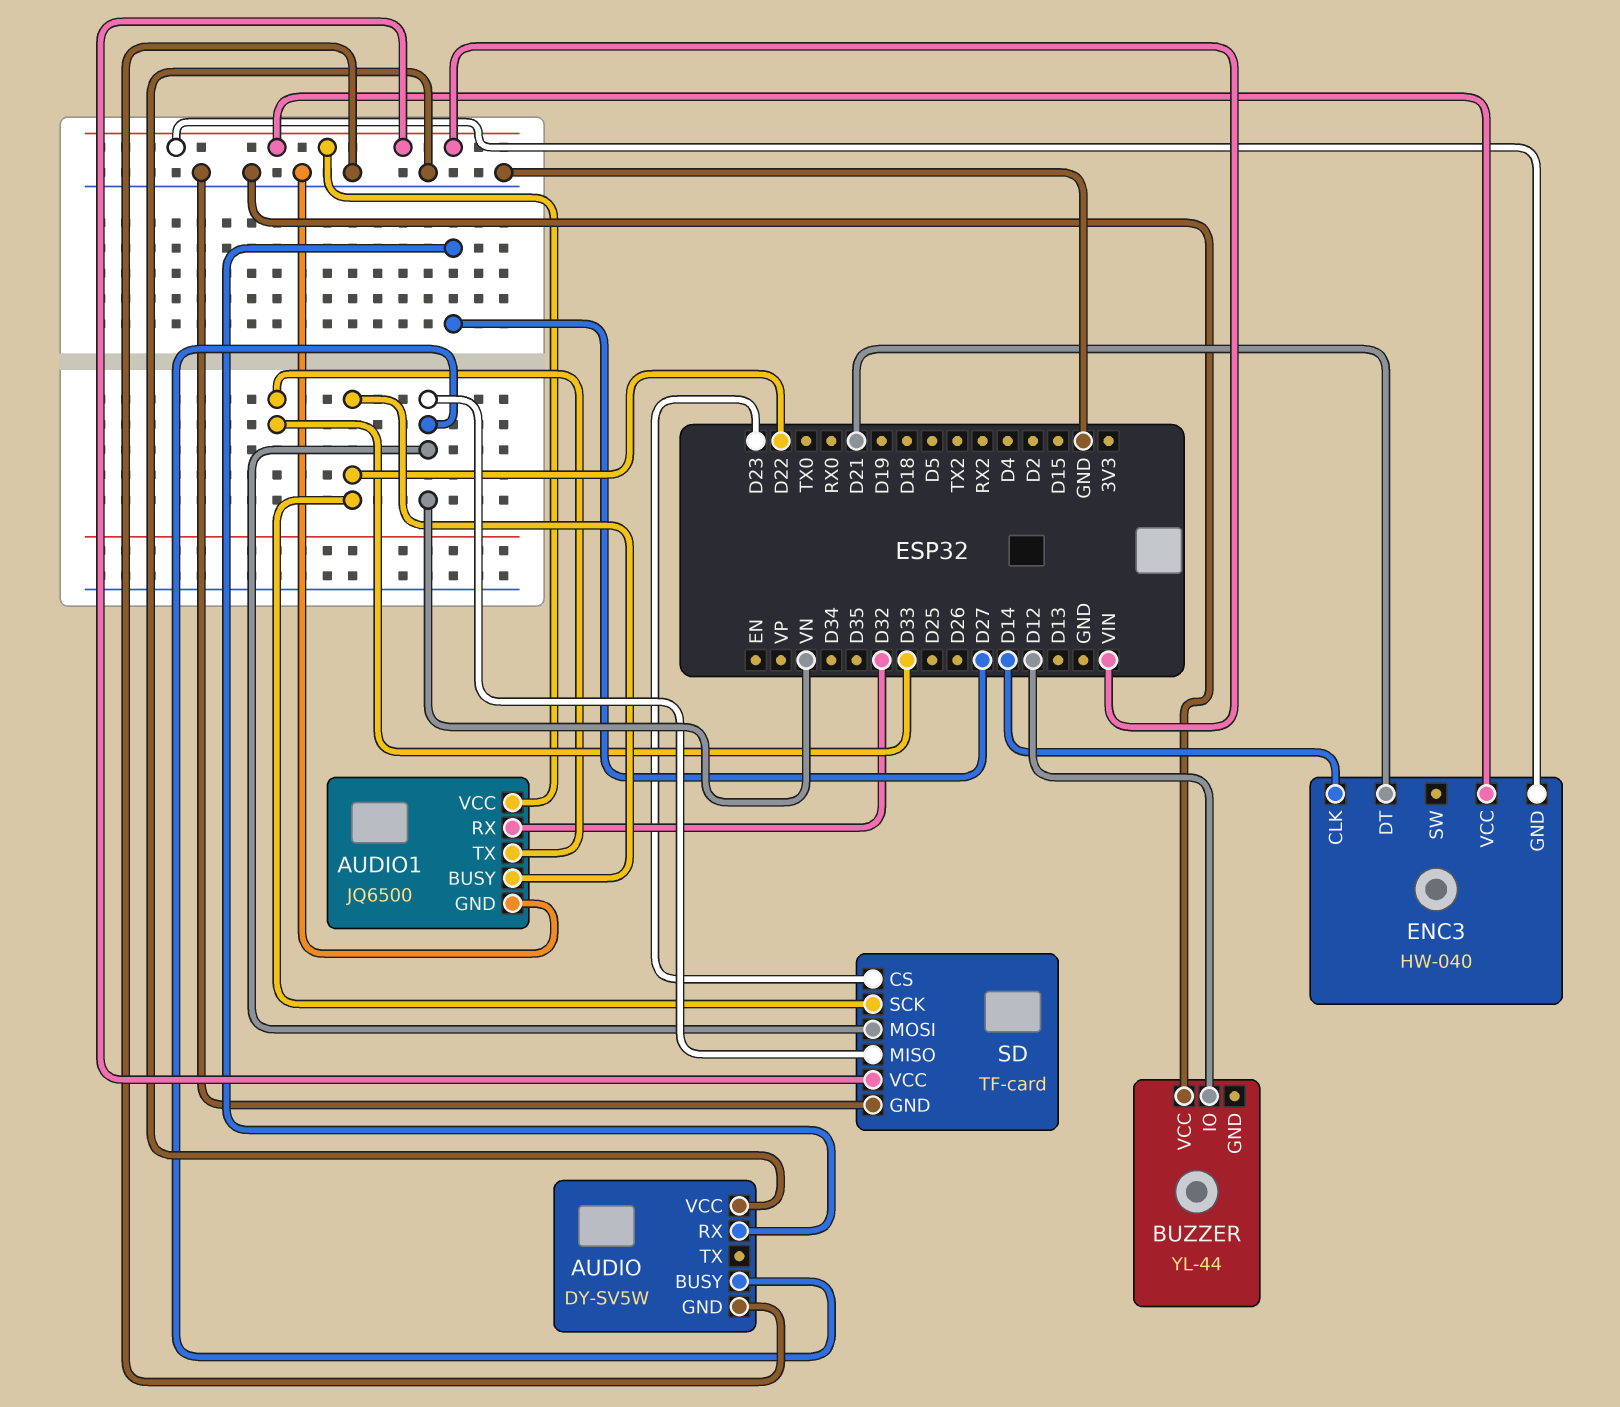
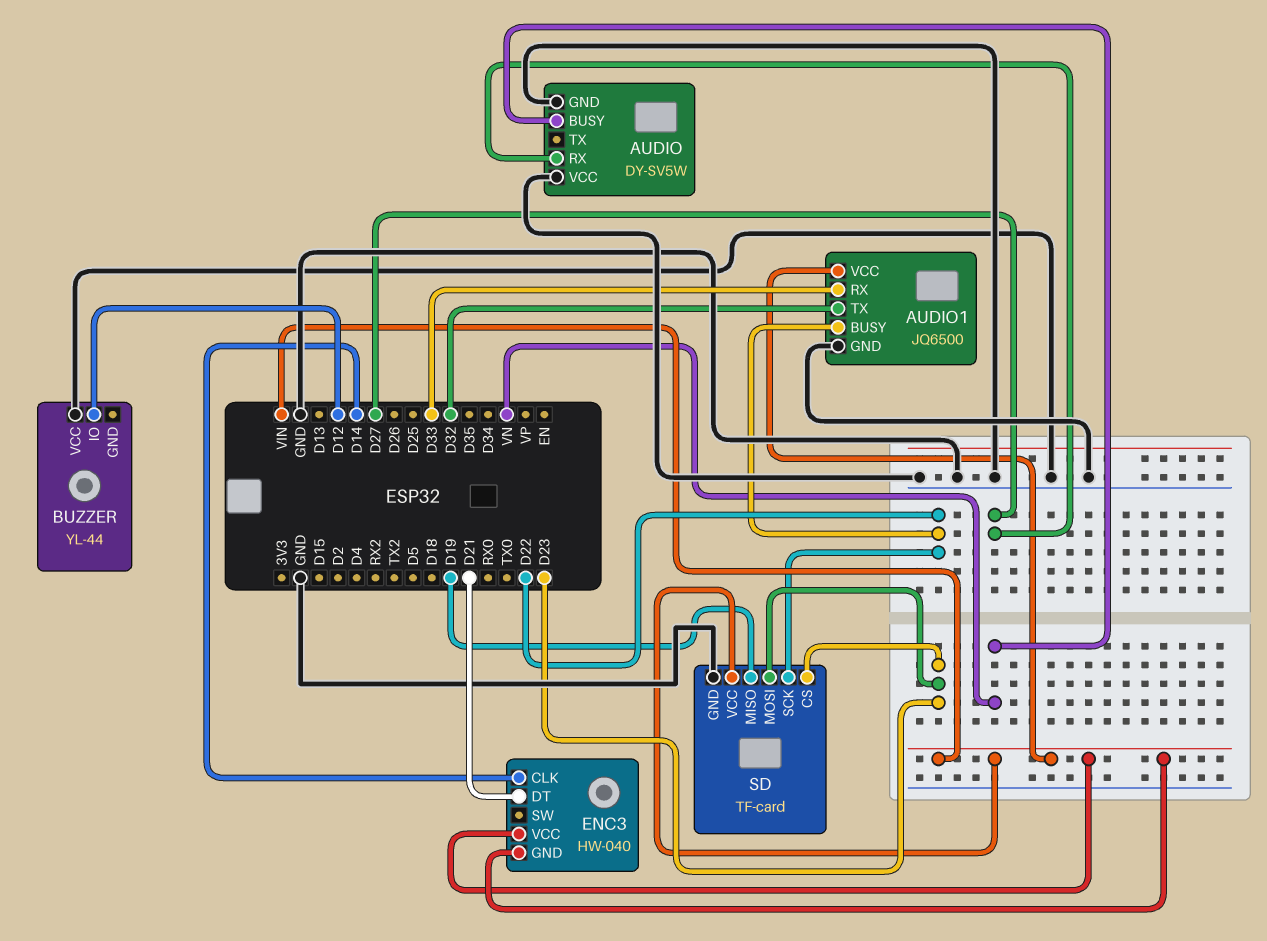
AUDIO1 pin RX: D32 -> D33
AUDIO1 pin TX: D33 -> D32
SD pin MISO: VN -> D19
SD pin MOSI: VN -> D23

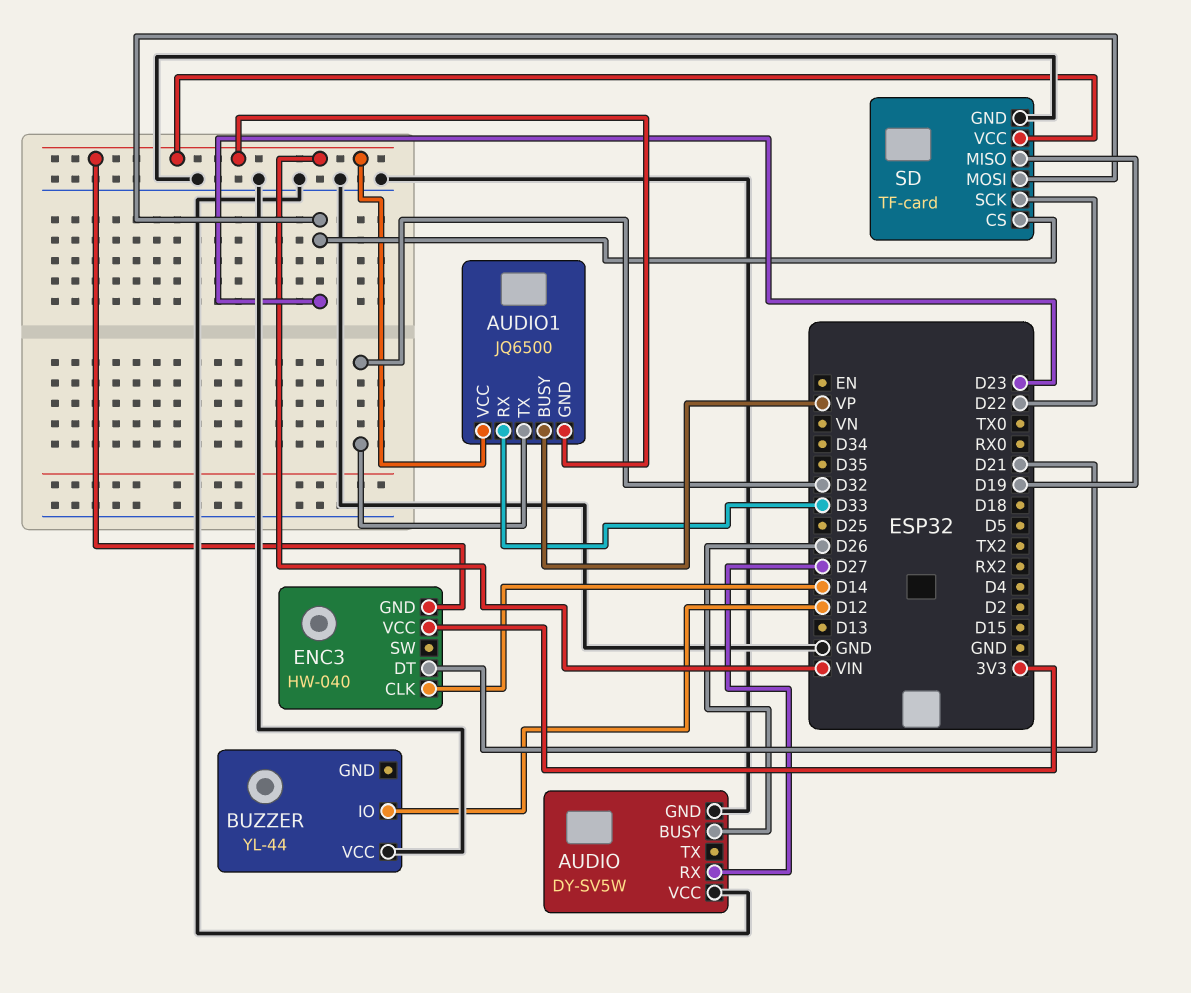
AUDIO pin BUSY: VN -> D26
AUDIO1 pin BUSY: D22 -> VP
AUDIO1 pin GND: GND -> VIN
ENC3 pin VCC: VIN -> 3V3

